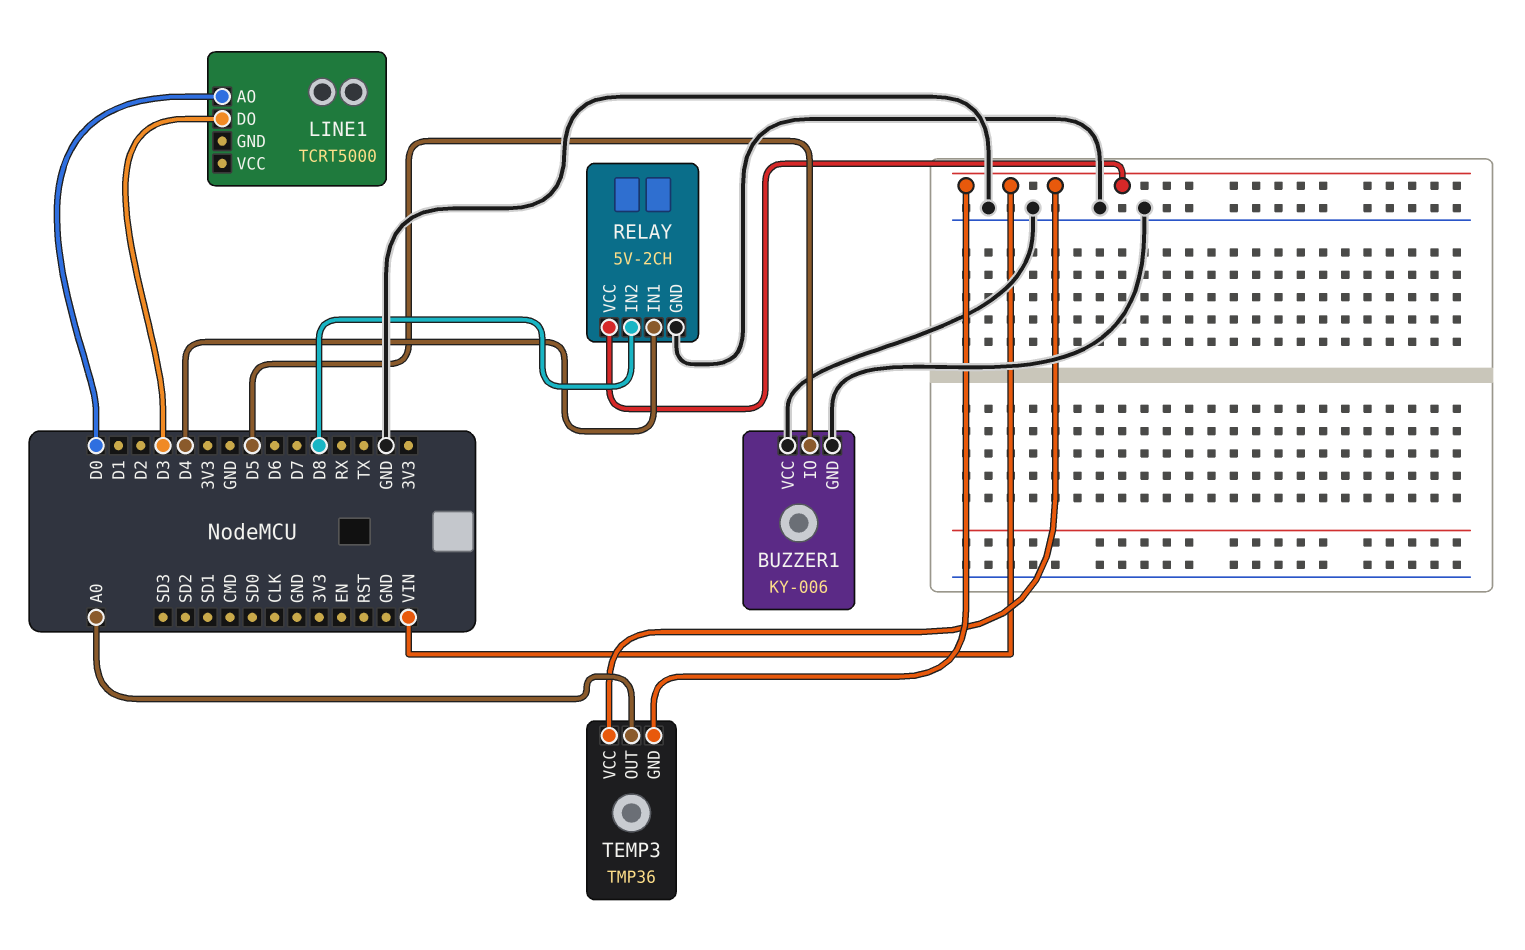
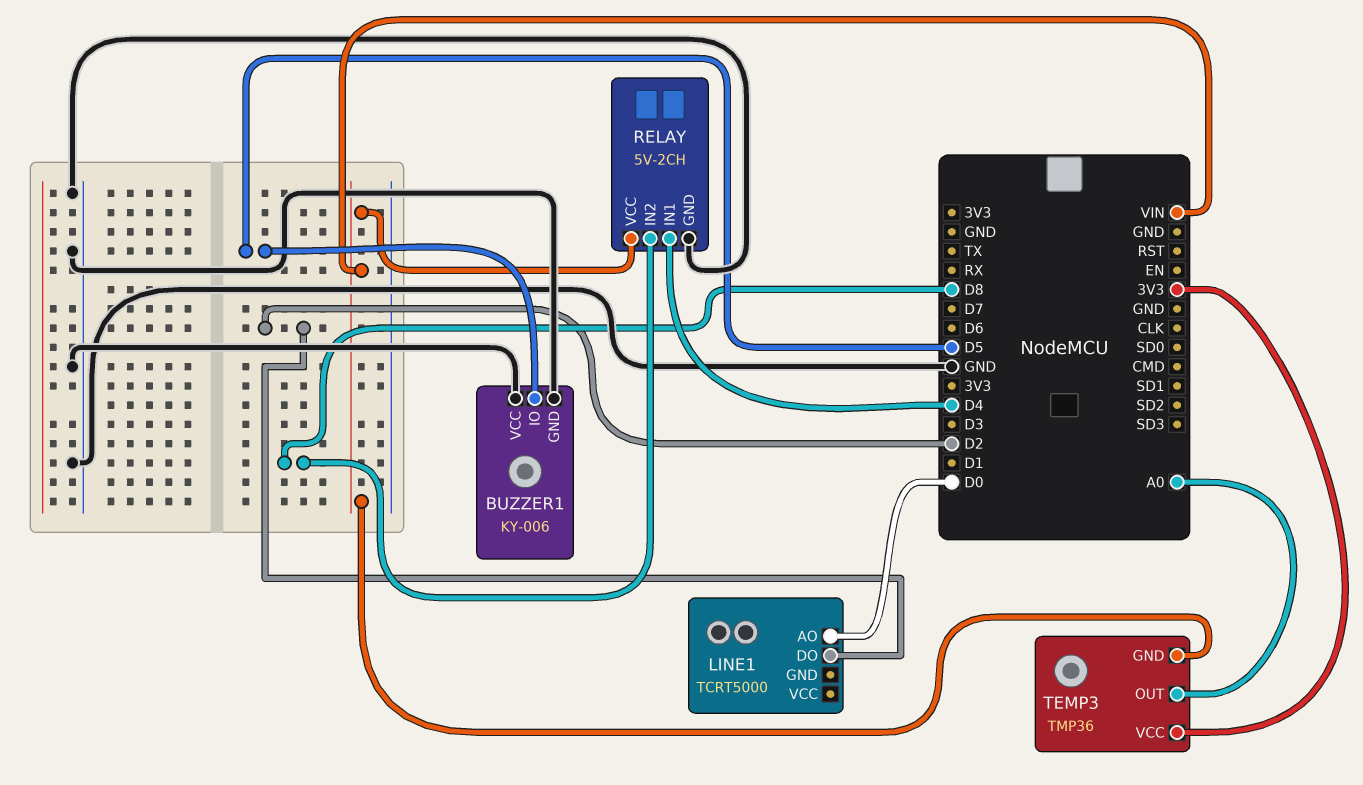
LINE1 pin DO: D3 -> D2
TEMP3 pin VCC: VIN -> 3V3

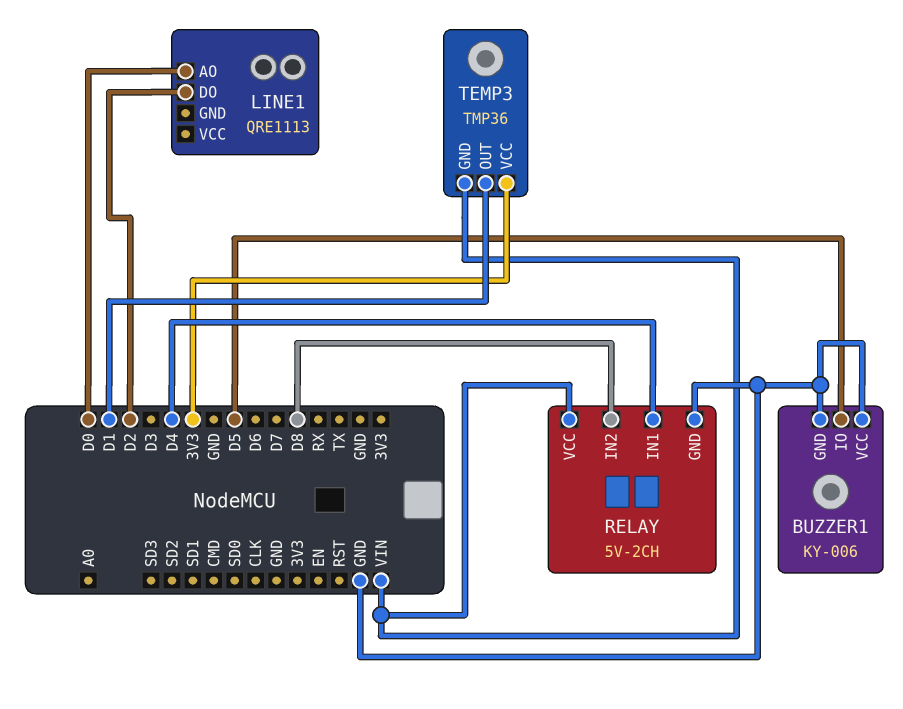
LINE1: TCRT5000 -> QRE1113
TEMP3 pin OUT: A0 -> D1

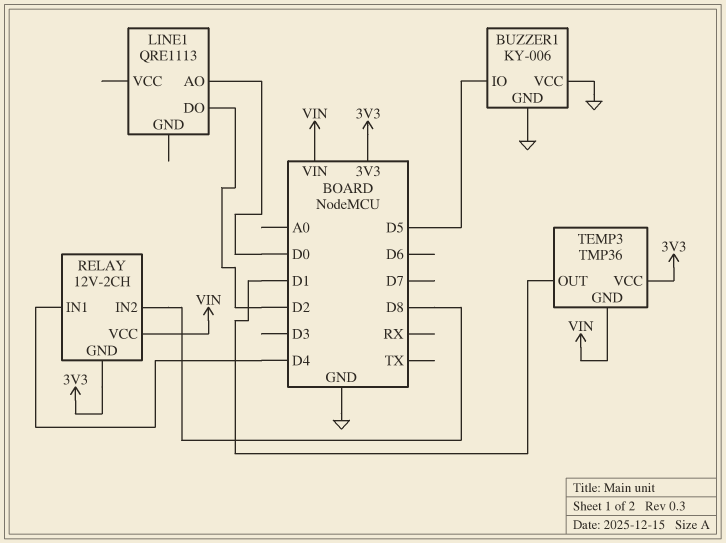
RELAY: 5V-2CH -> 12V-2CH
RELAY pin GND: GND -> 3V3

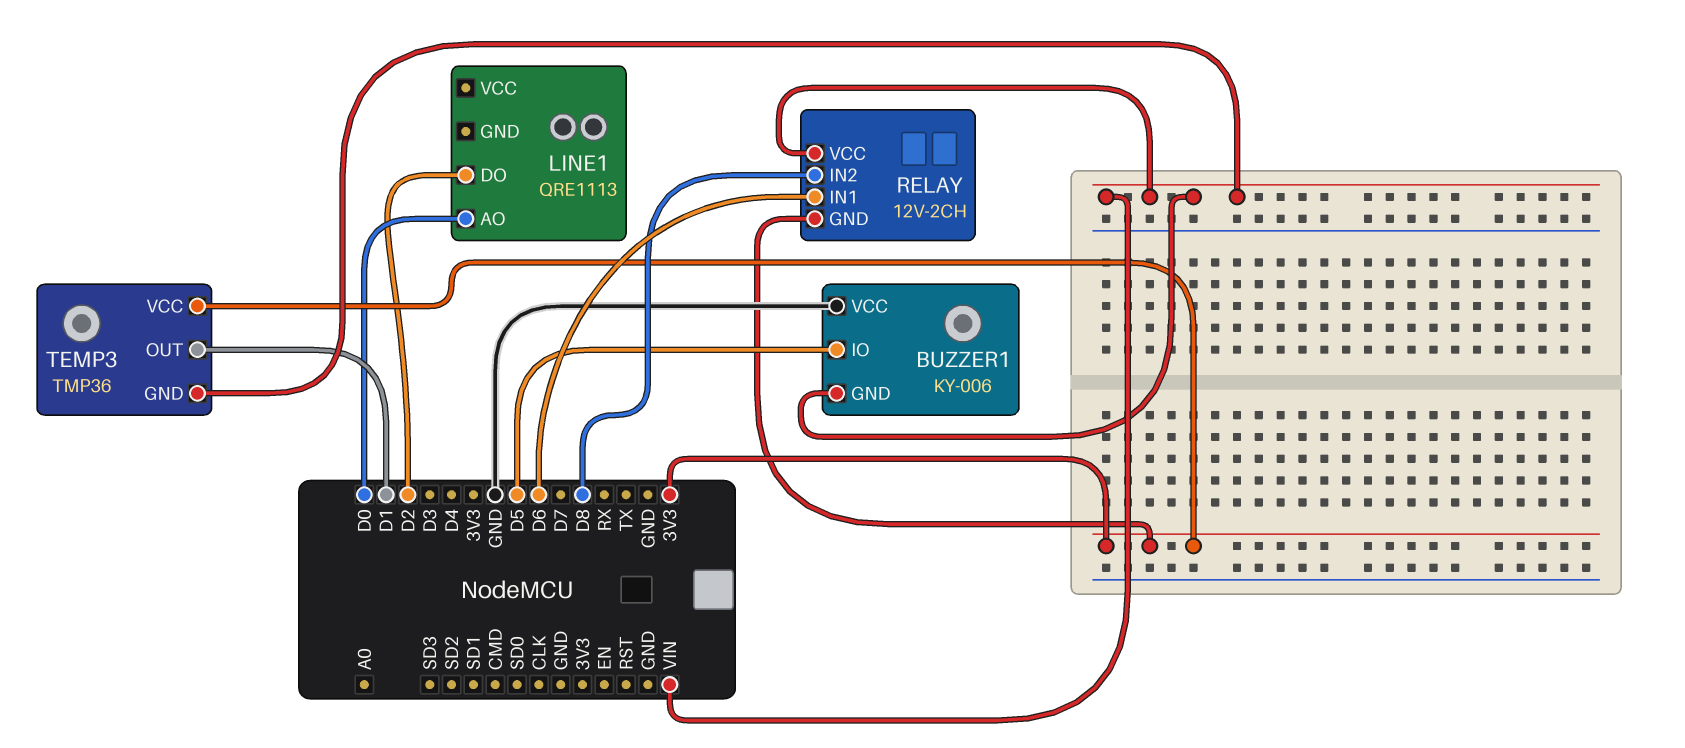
BUZZER1 pin GND: GND -> VIN
RELAY pin IN1: D4 -> D6

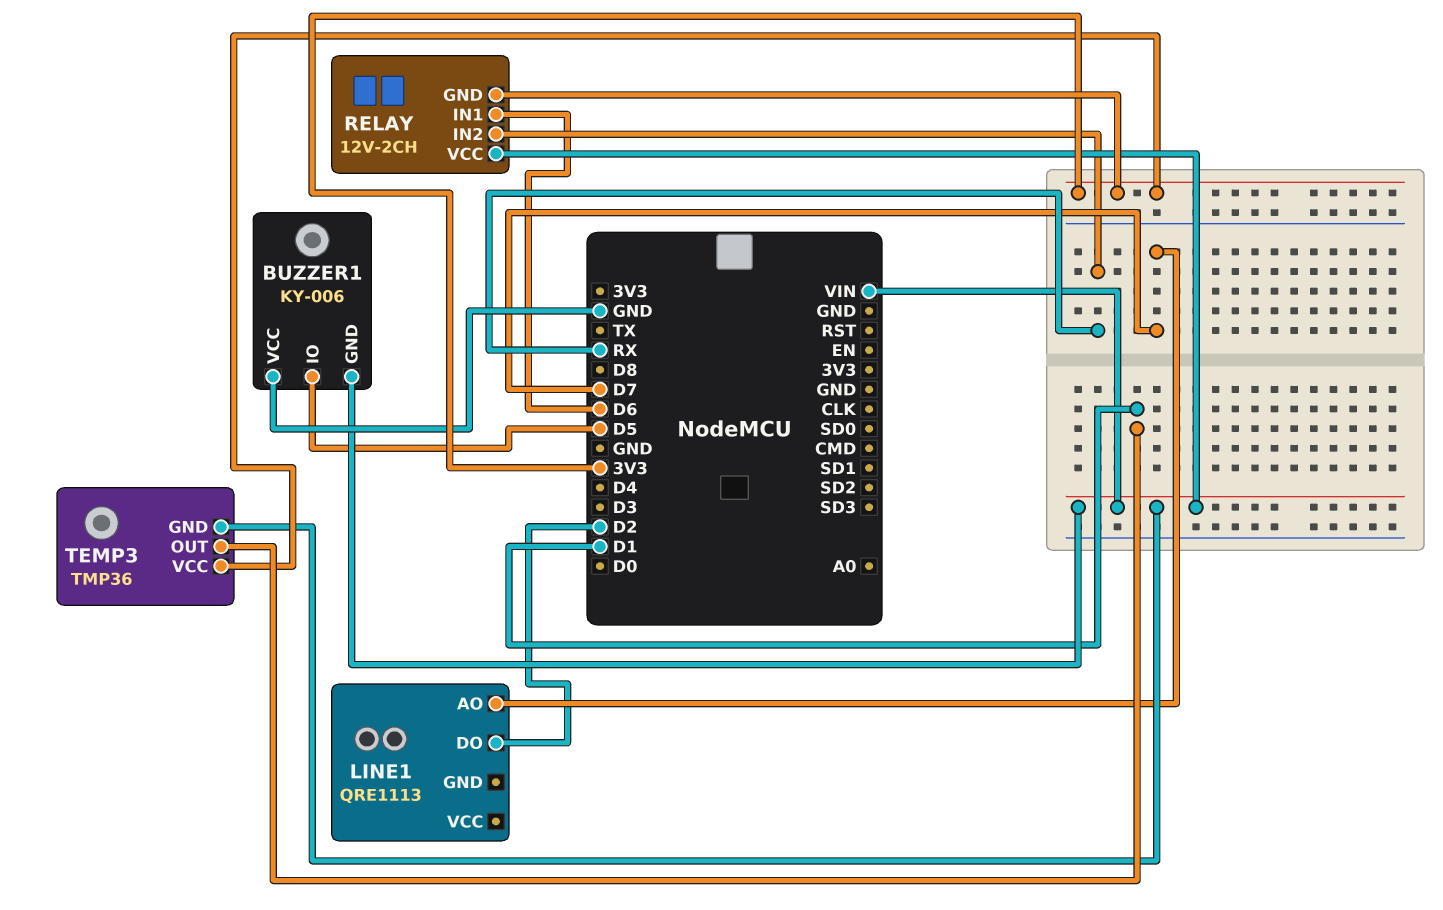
LINE1 pin AO: D0 -> D7
RELAY pin IN2: D8 -> RX

